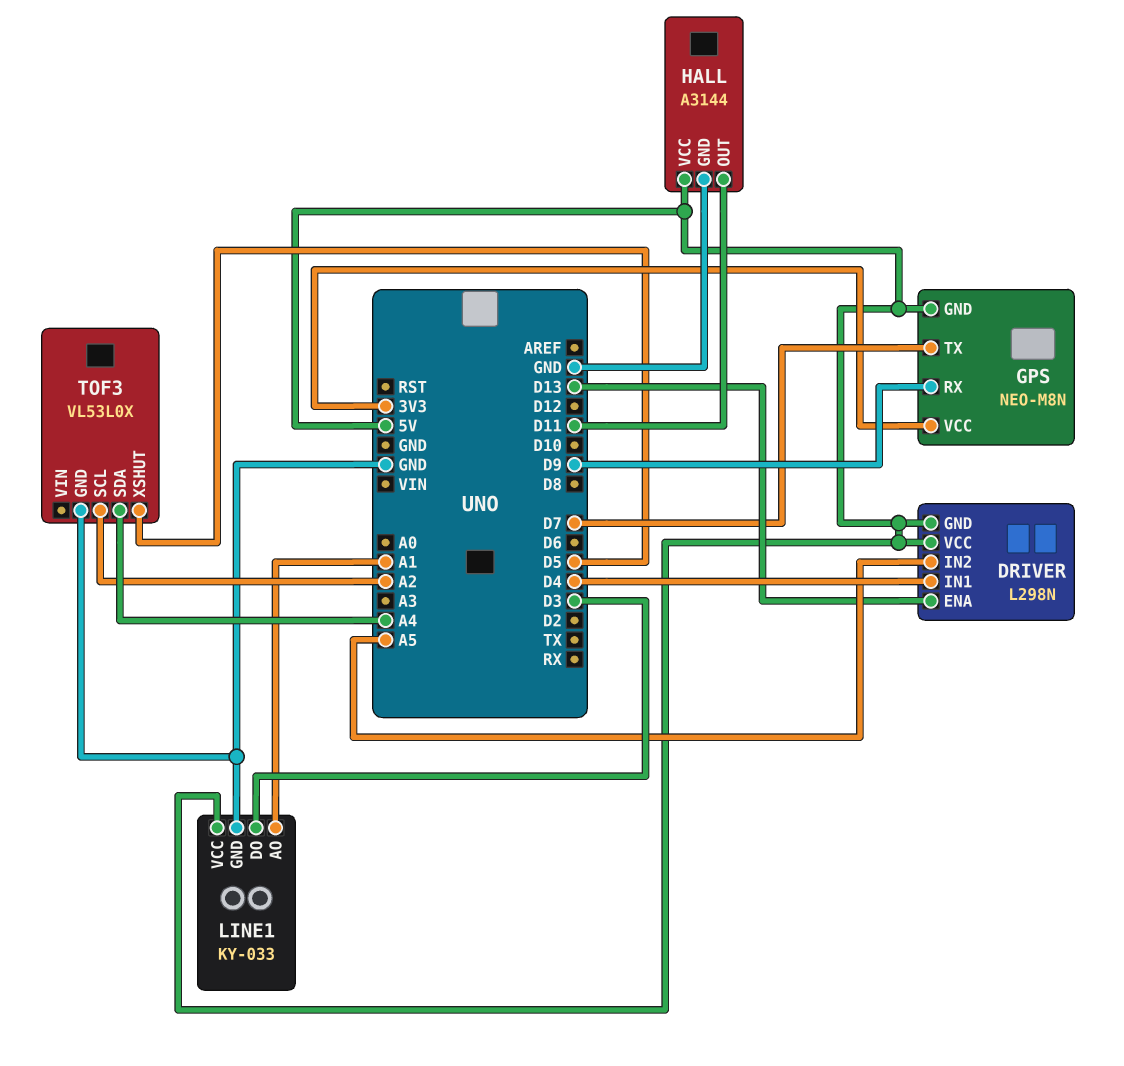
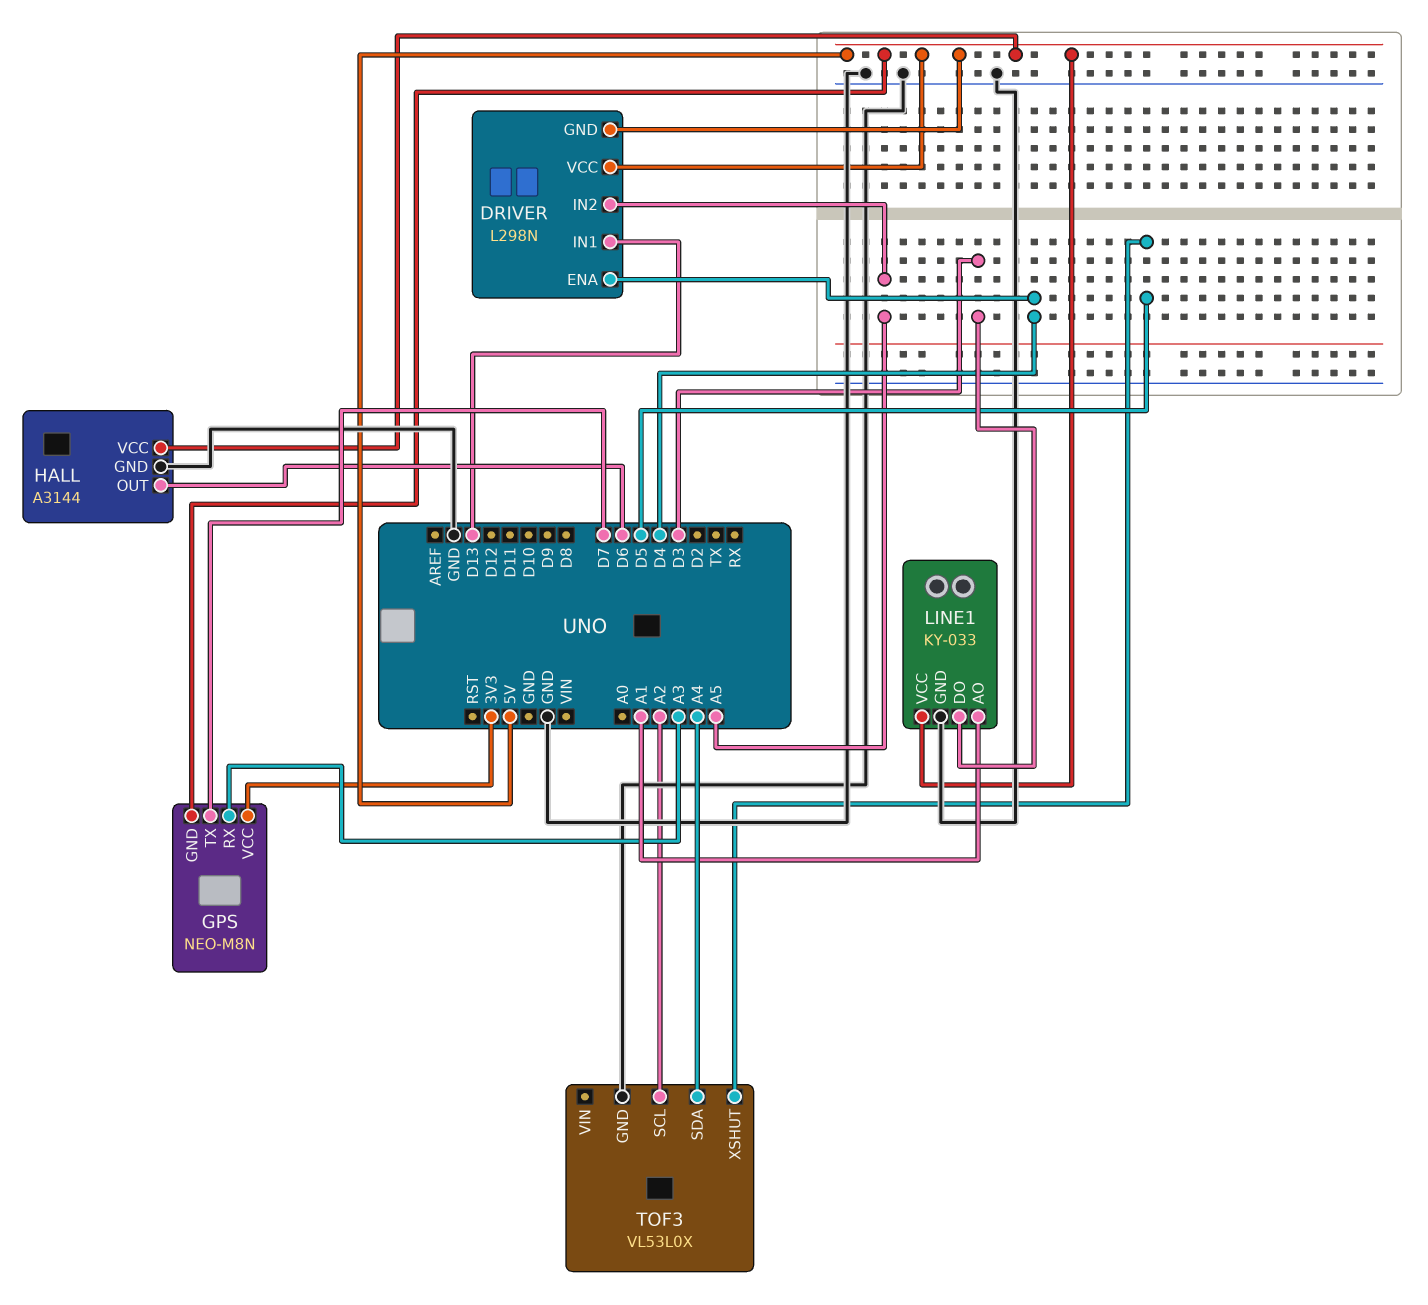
DRIVER pin ENA: D13 -> D4
DRIVER pin IN1: D4 -> D13
GPS pin RX: D9 -> A3
HALL pin OUT: D11 -> D6

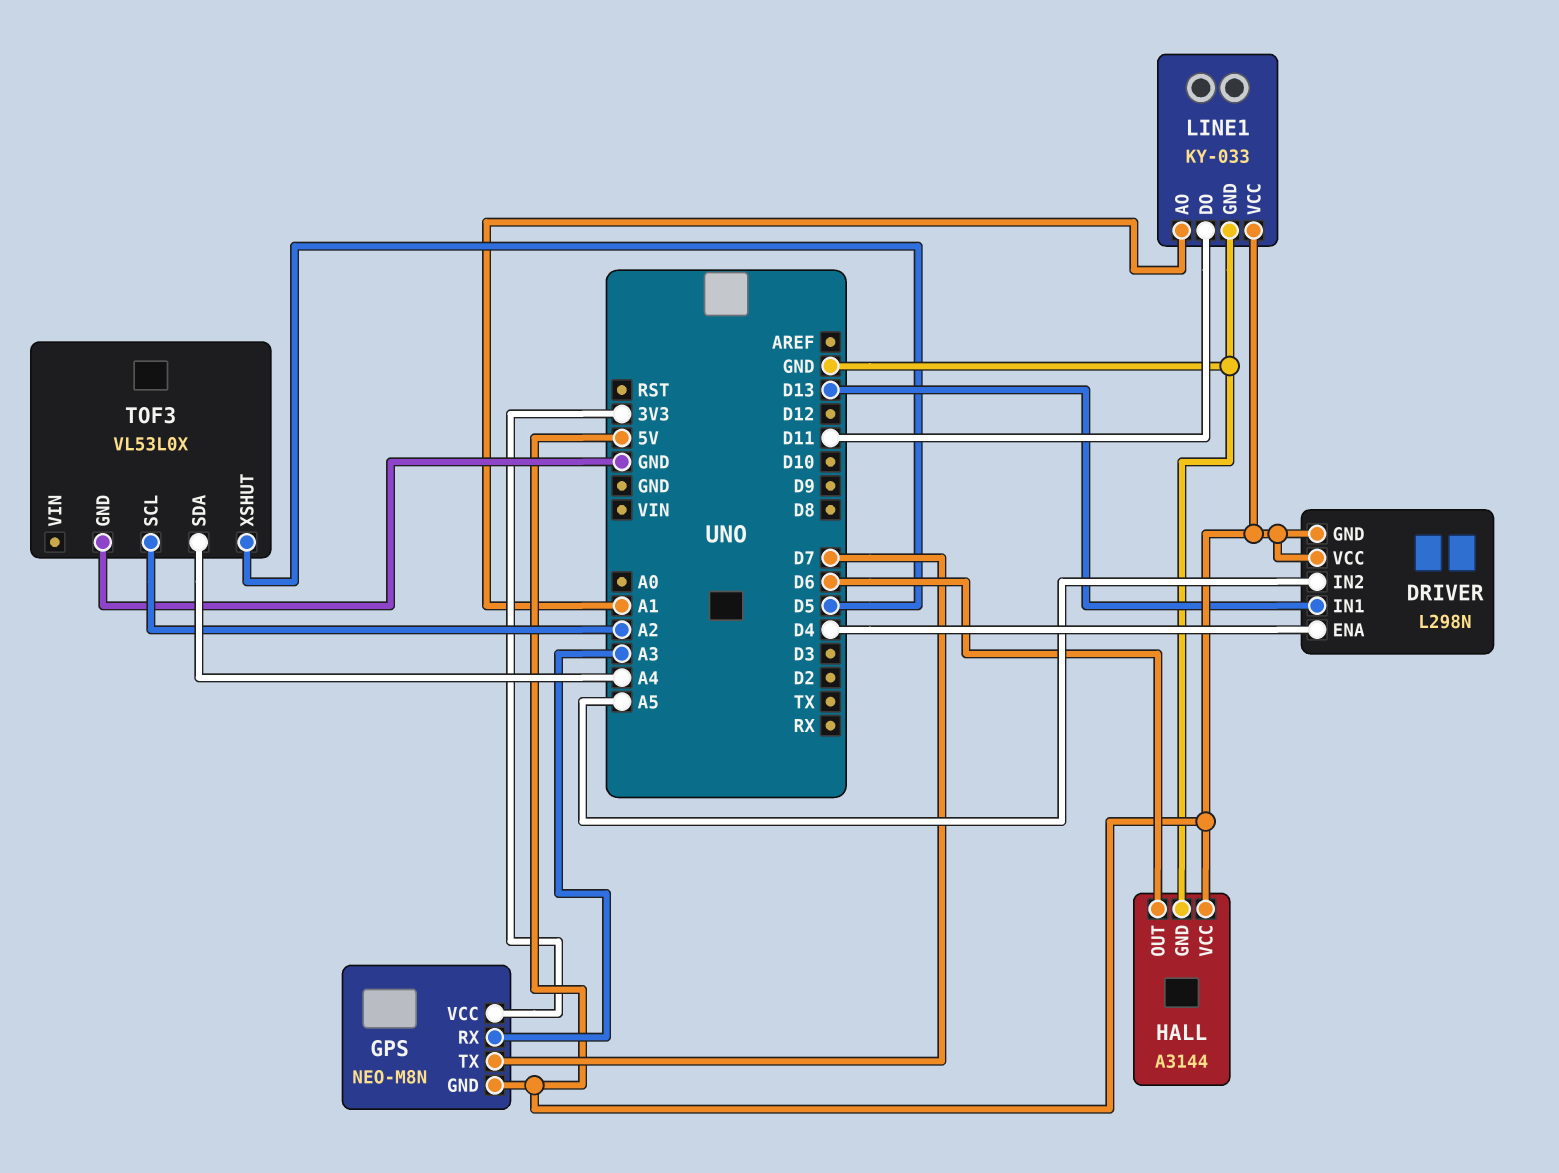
LINE1 pin DO: D3 -> D11

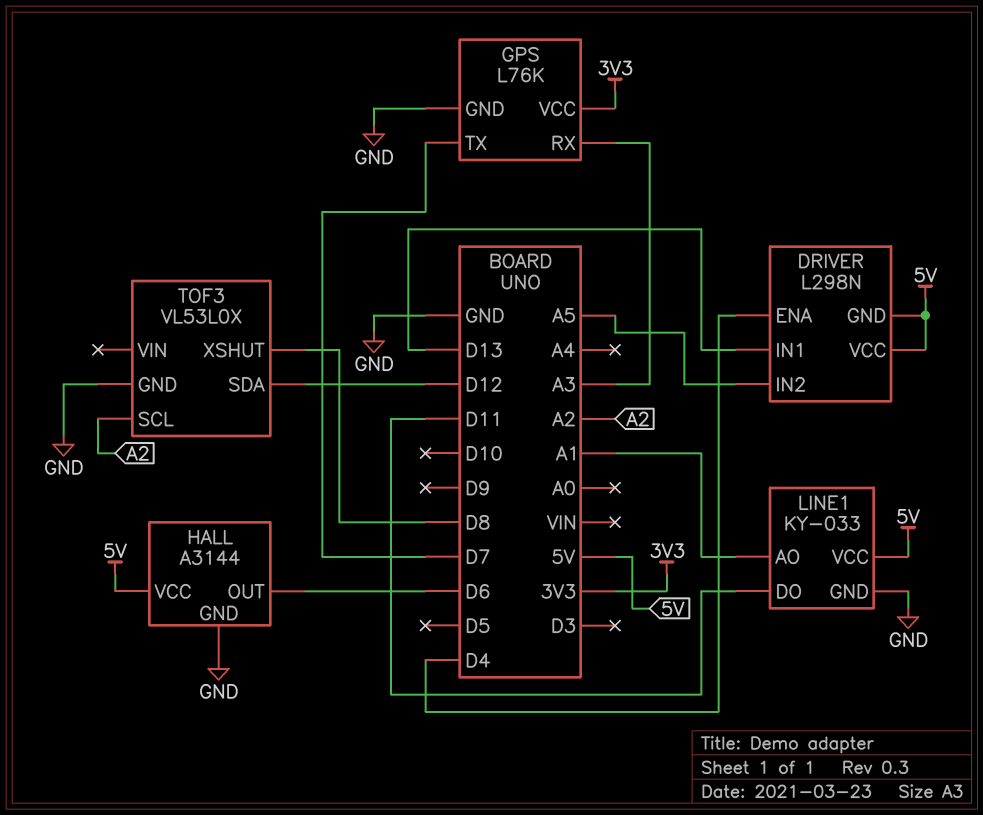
GPS: NEO-M8N -> L76K
GPS pin GND: 5V -> GND
TOF3 pin SDA: A4 -> D12
TOF3 pin XSHUT: D5 -> D8

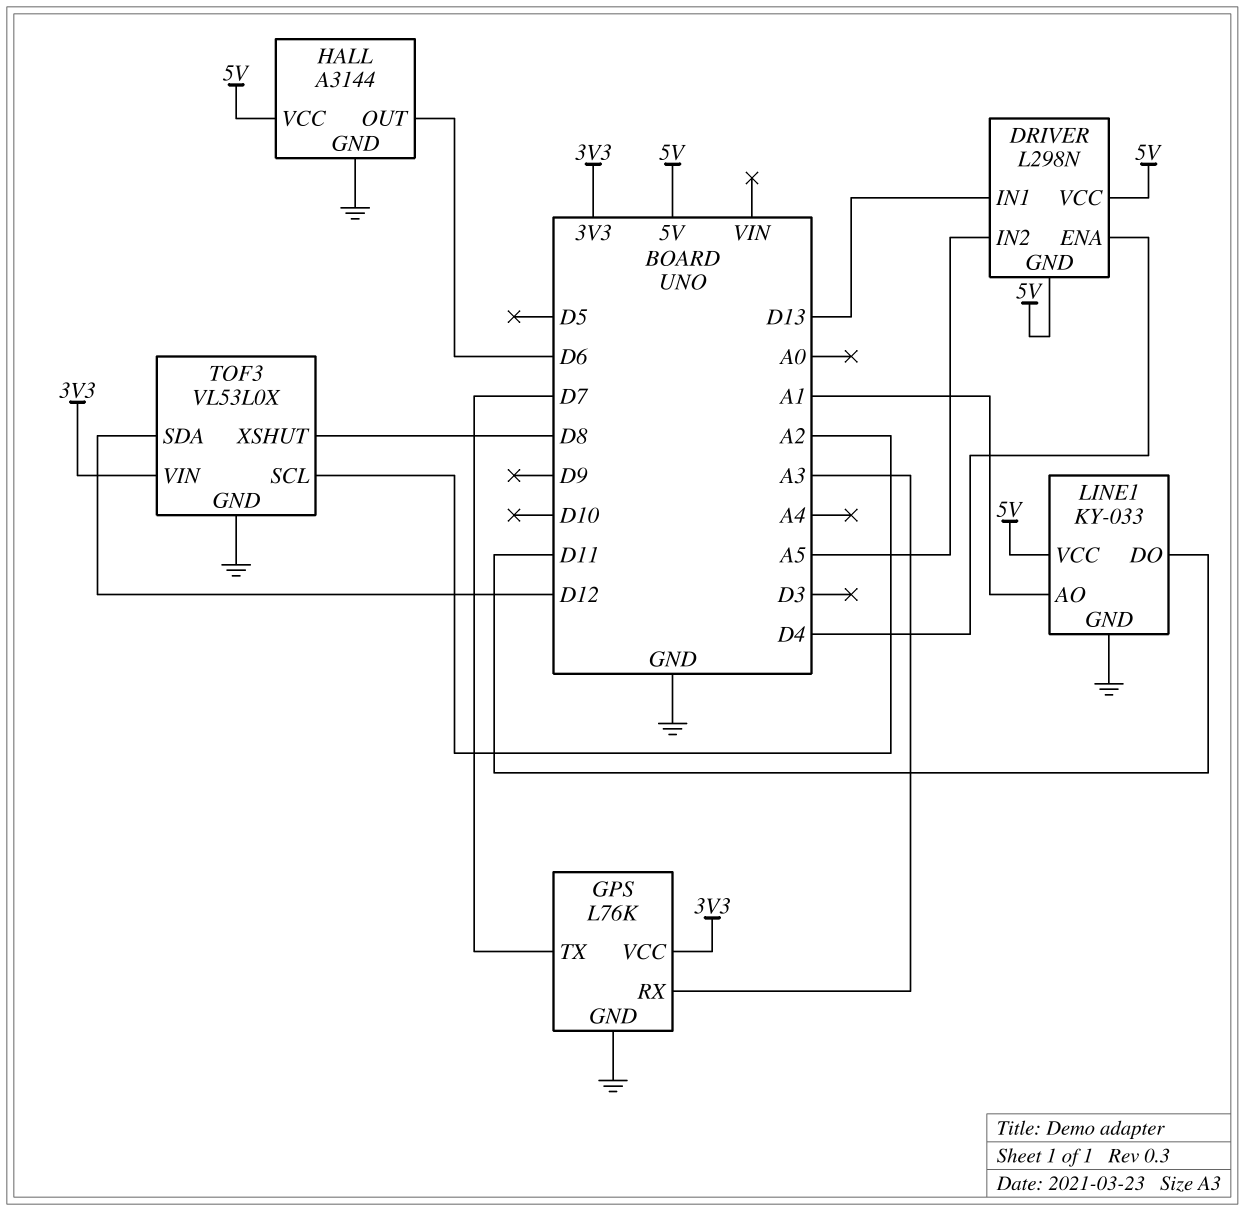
TOF3 pin VIN: none -> 3V3

